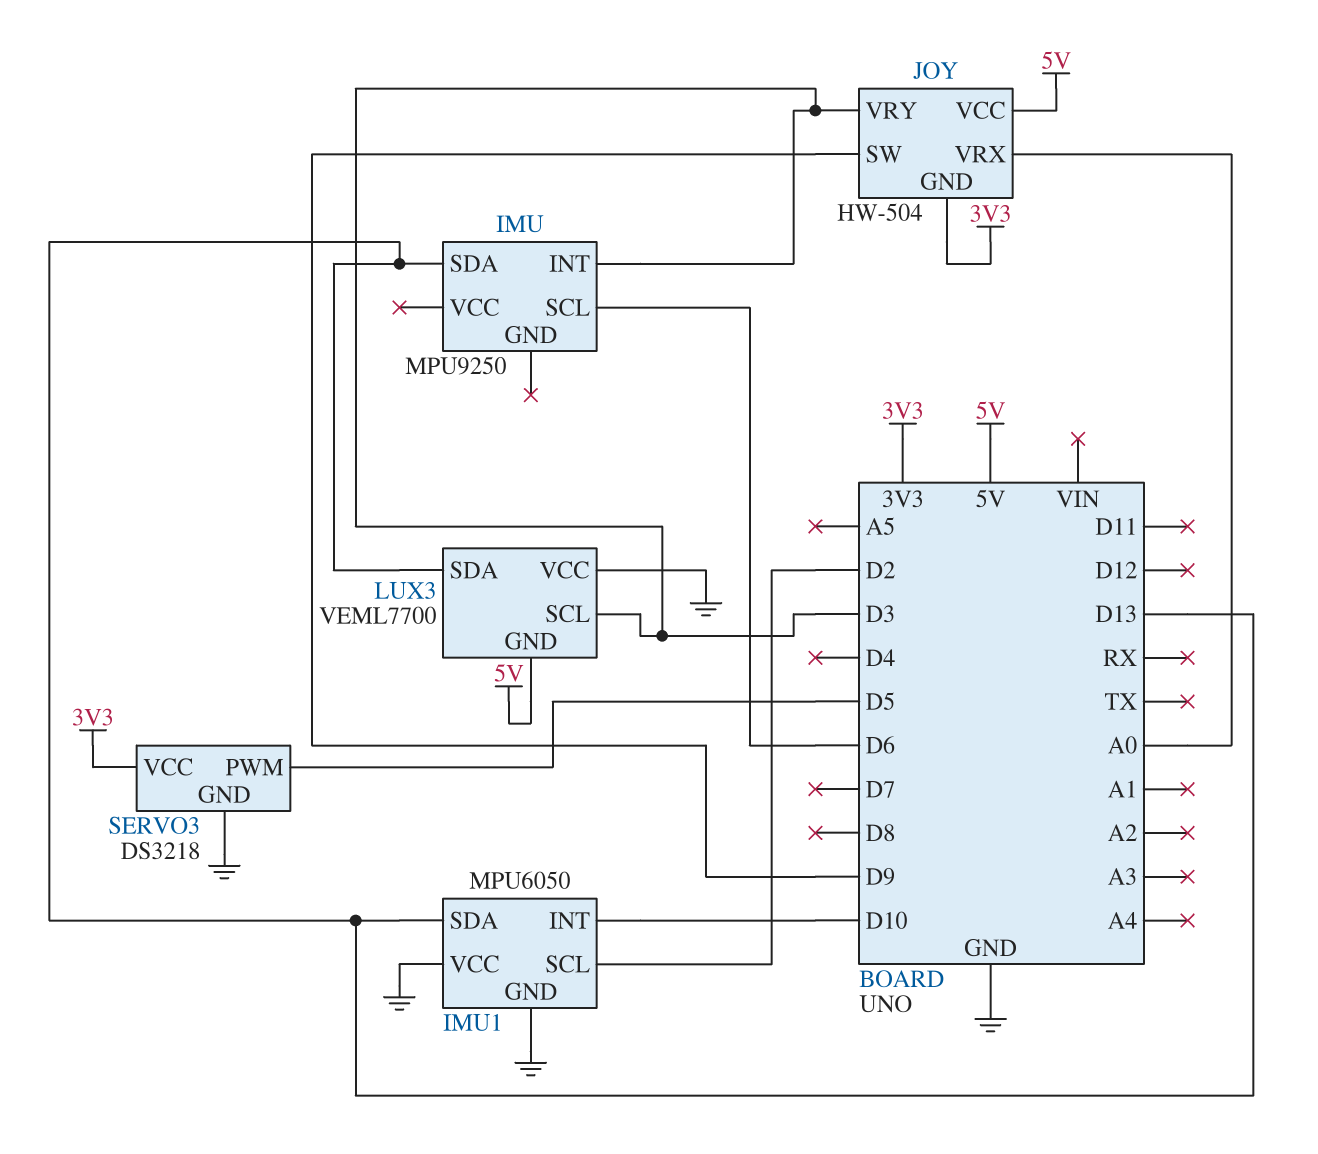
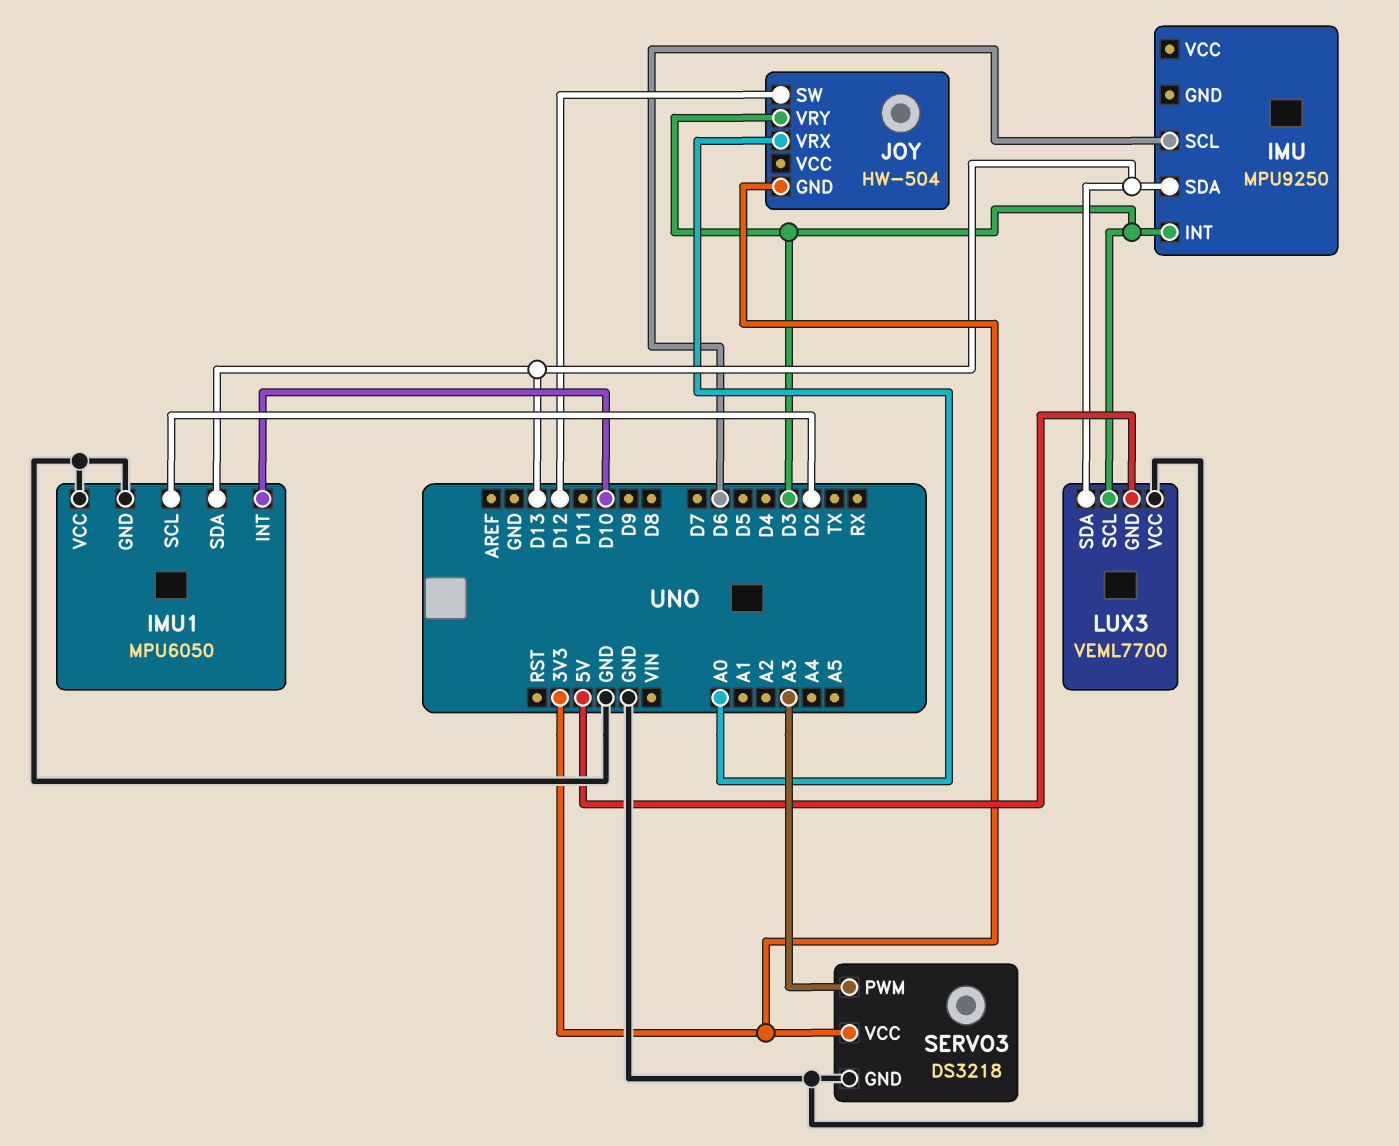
JOY pin SW: D9 -> D12
JOY pin VCC: 5V -> none
SERVO3 pin PWM: D5 -> A3

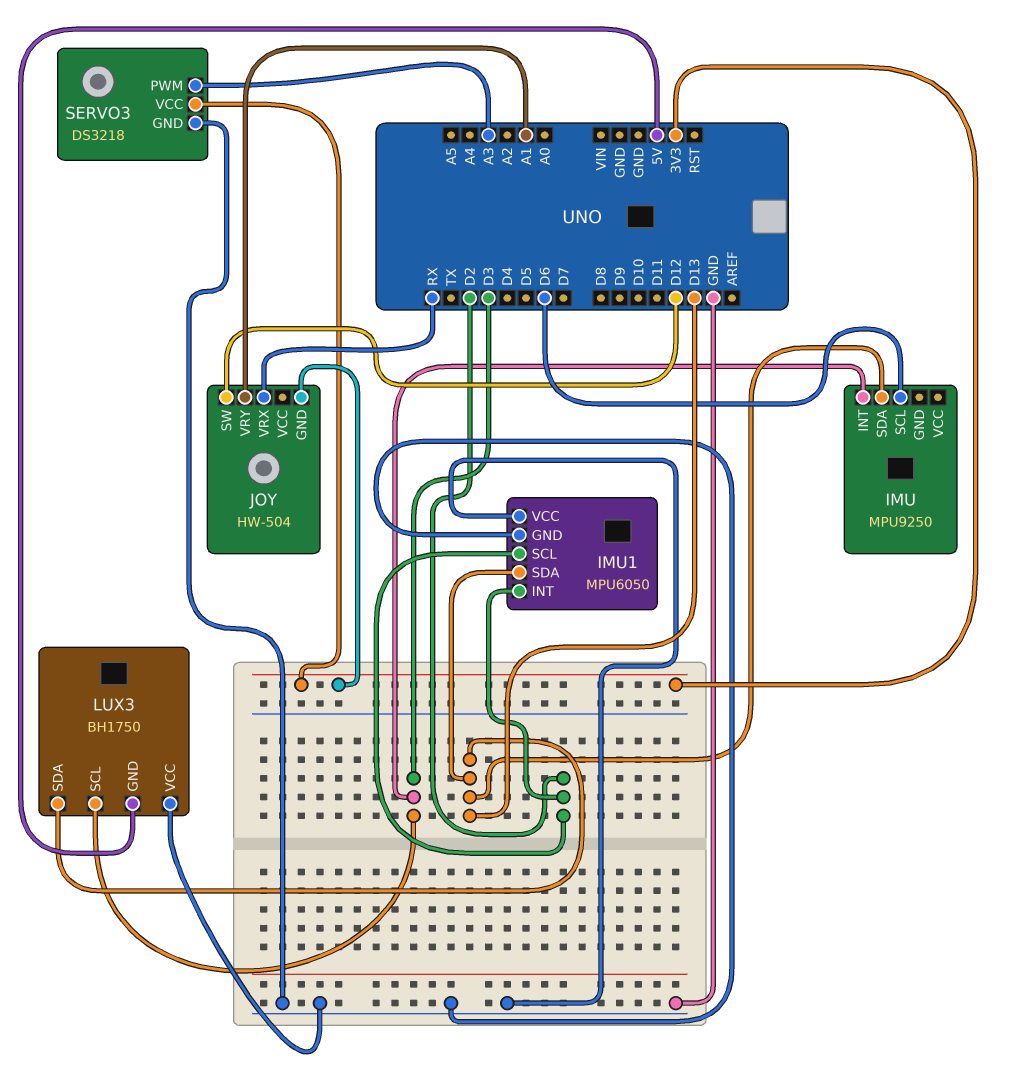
IMU1 pin INT: D10 -> D2
JOY pin VRX: A0 -> RX
JOY pin VRY: D3 -> A1
LUX3: VEML7700 -> BH1750

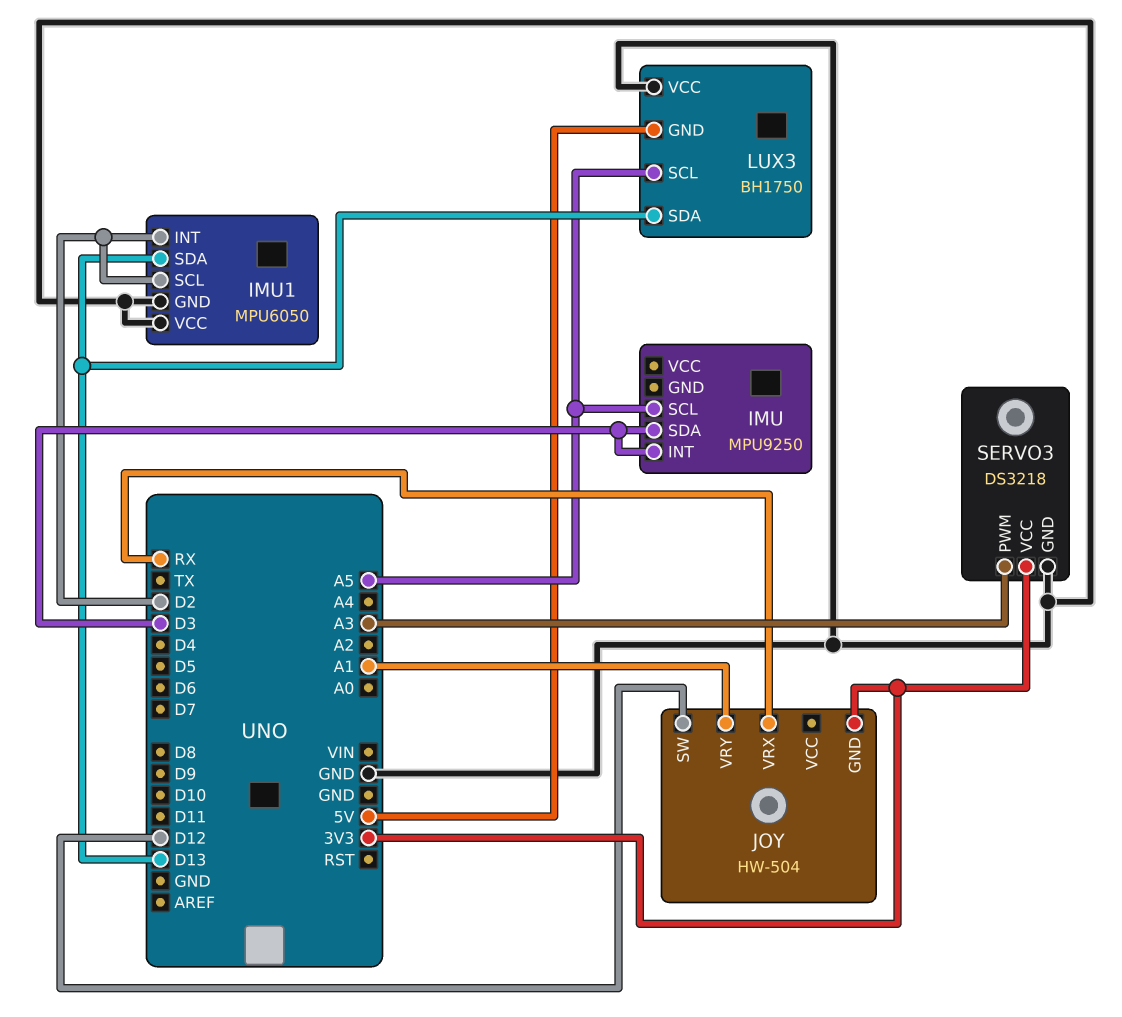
IMU pin SCL: D6 -> A5
IMU pin SDA: D13 -> D3
LUX3 pin SCL: D3 -> A5

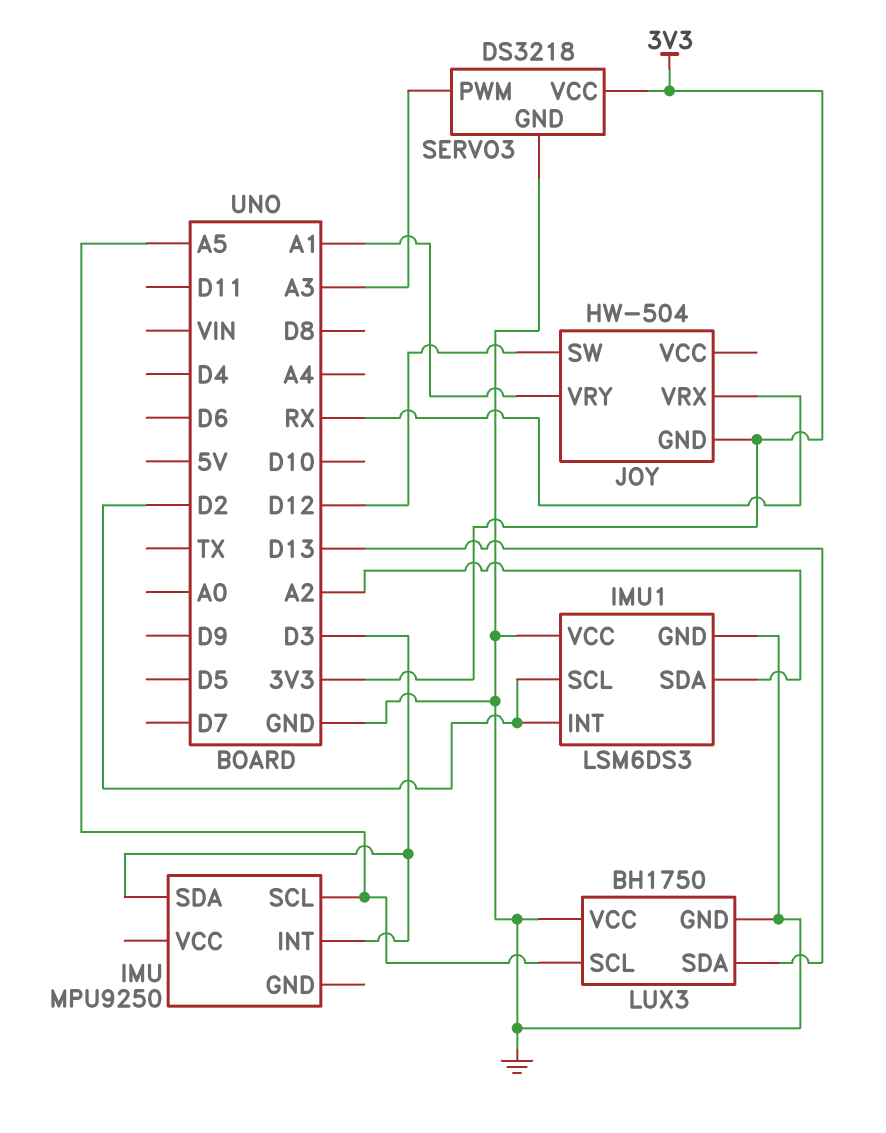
IMU1: MPU6050 -> LSM6DS3
IMU1 pin SDA: D13 -> A2
LUX3 pin GND: 5V -> GND

